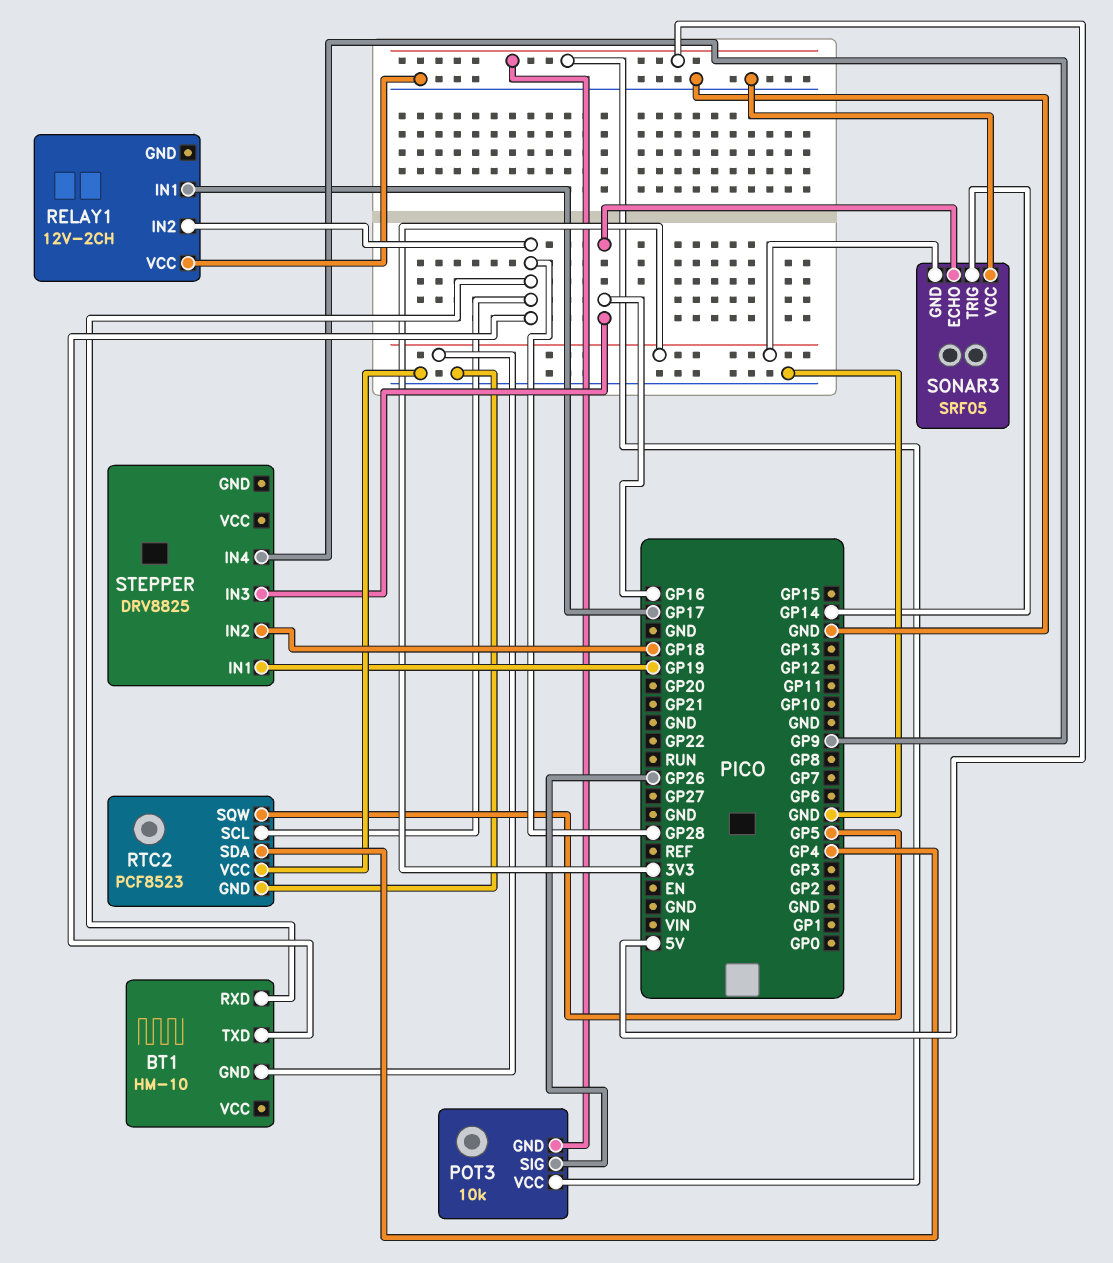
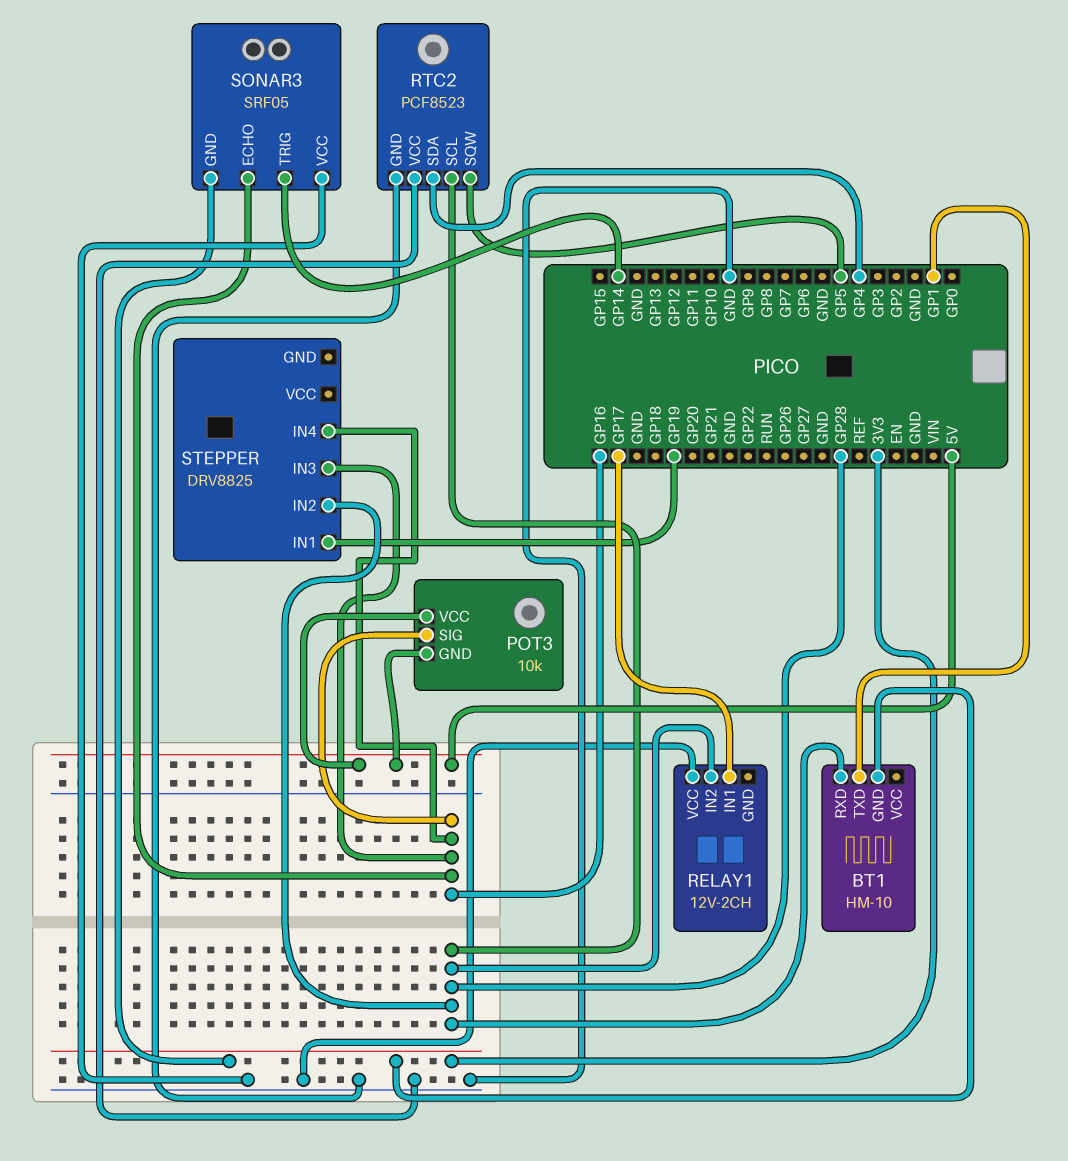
BT1 pin TXD: GP28 -> GP1
POT3 pin SIG: GP26 -> GP16
STEPPER pin IN2: GP18 -> GP28
STEPPER pin IN4: GP9 -> GP16

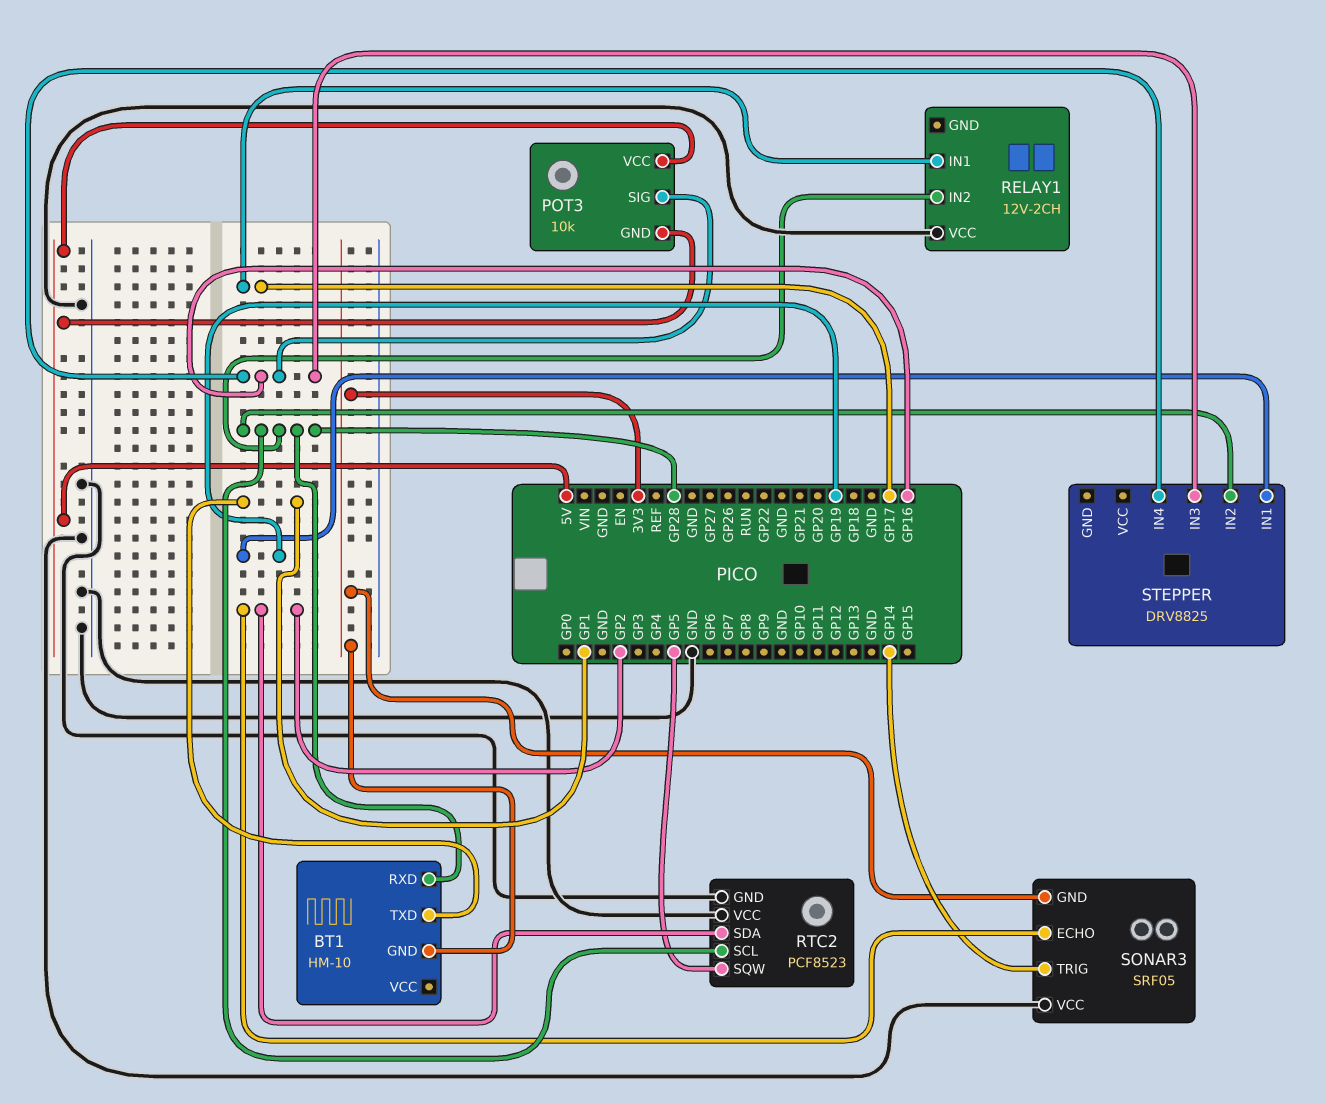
RTC2 pin SDA: GP4 -> GP2
SONAR3 pin ECHO: GP16 -> GP2

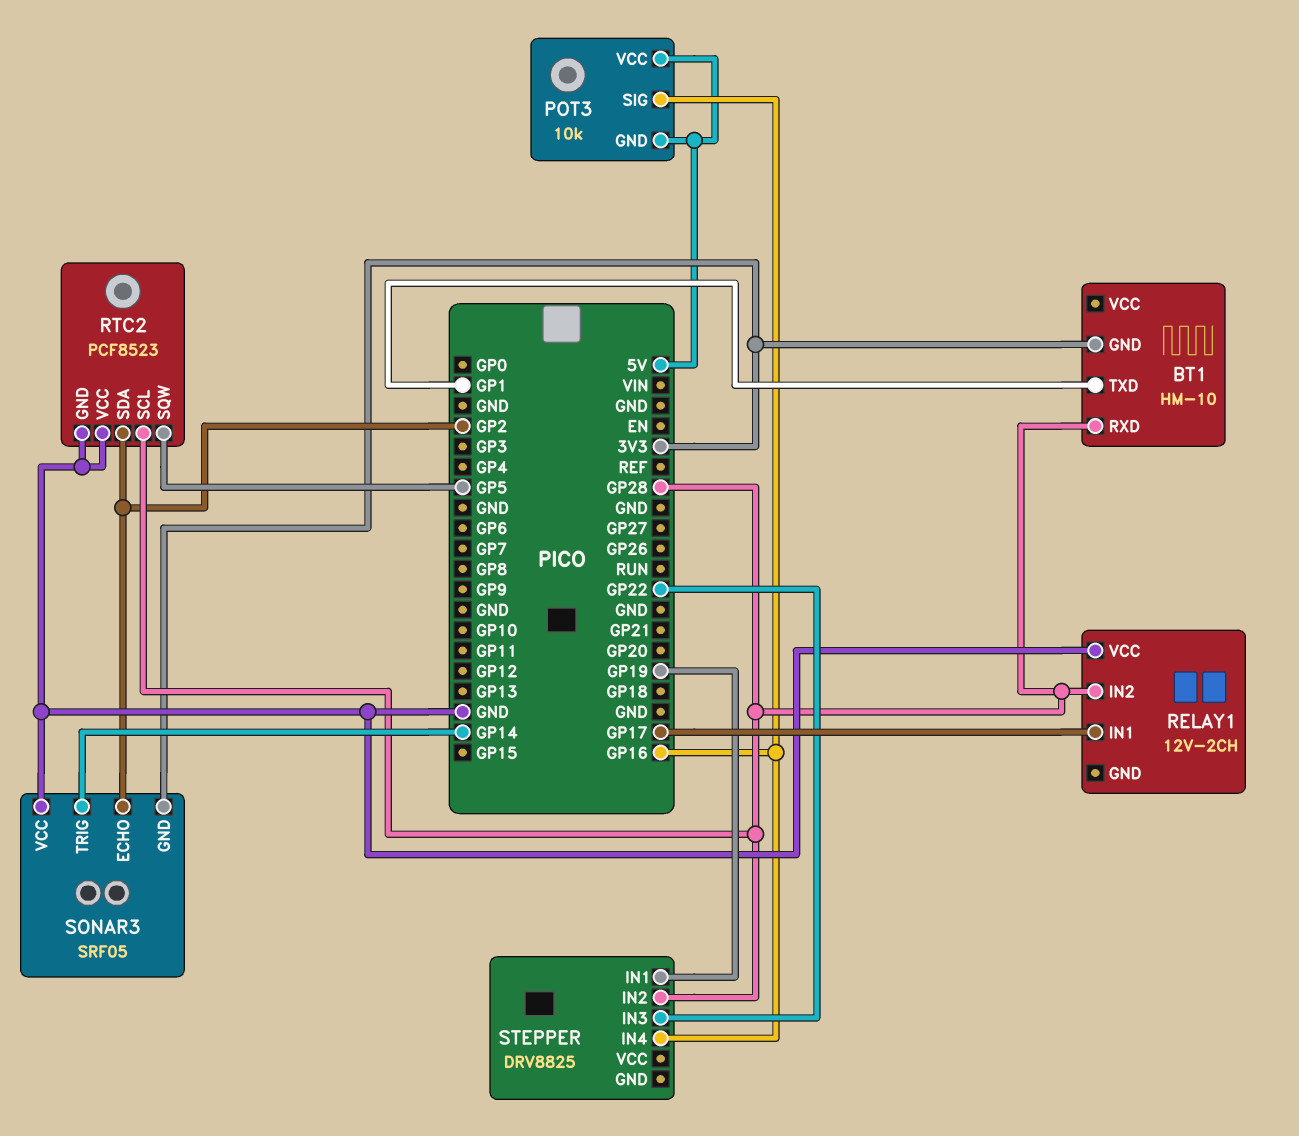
STEPPER pin IN3: GP16 -> GP22

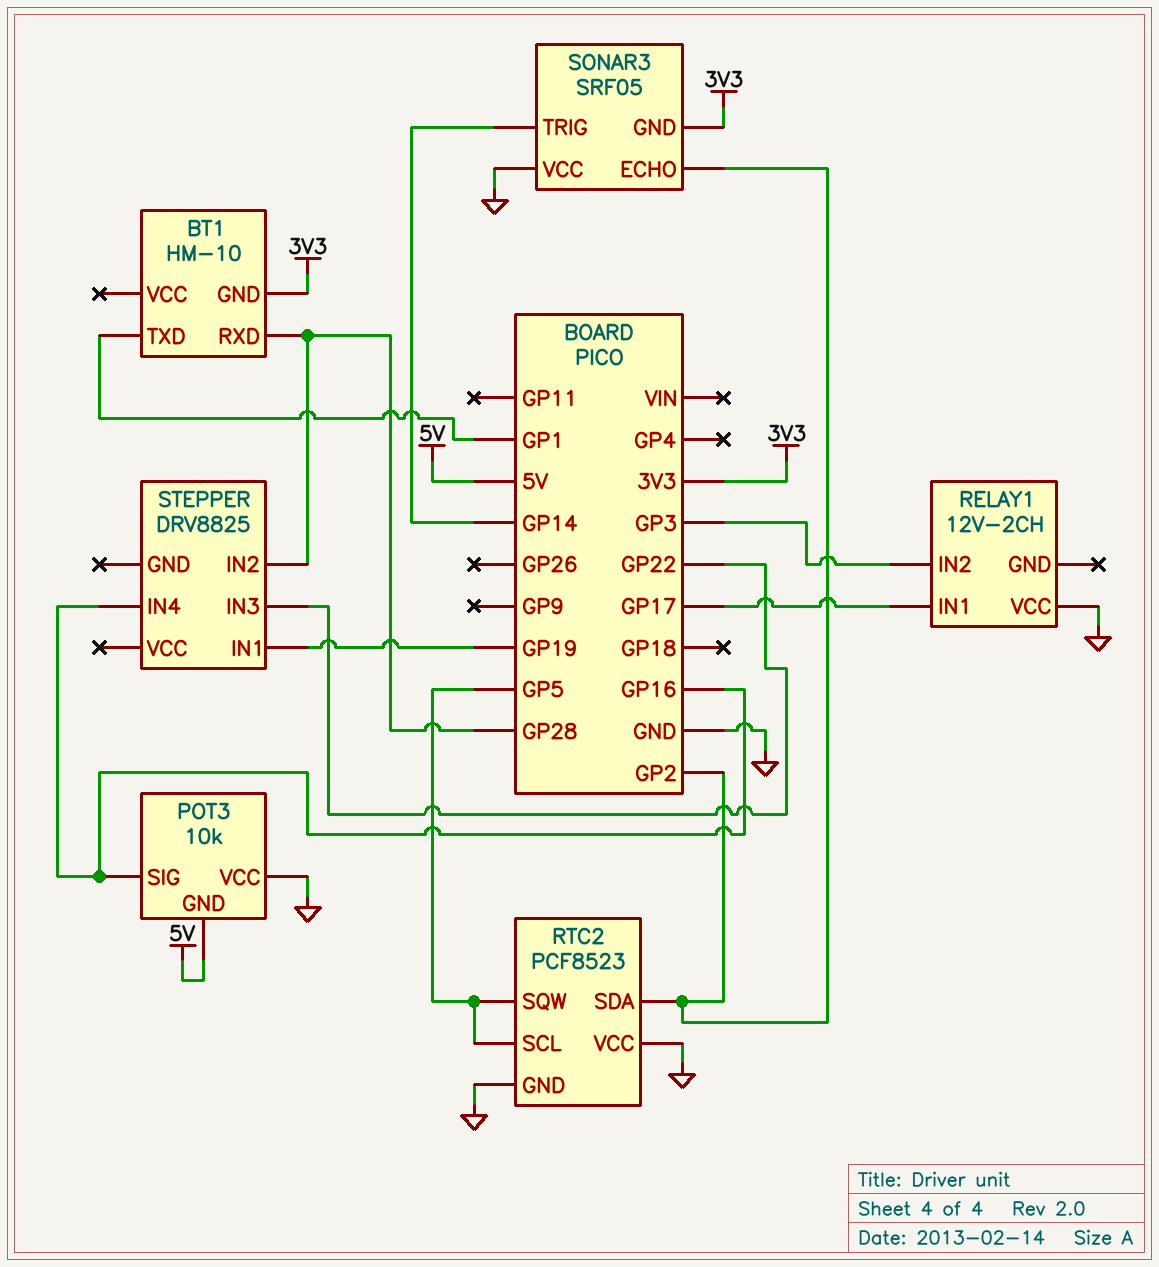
POT3 pin VCC: 5V -> GND
RELAY1 pin IN2: GP28 -> GP3
RTC2 pin SCL: GP28 -> GP5

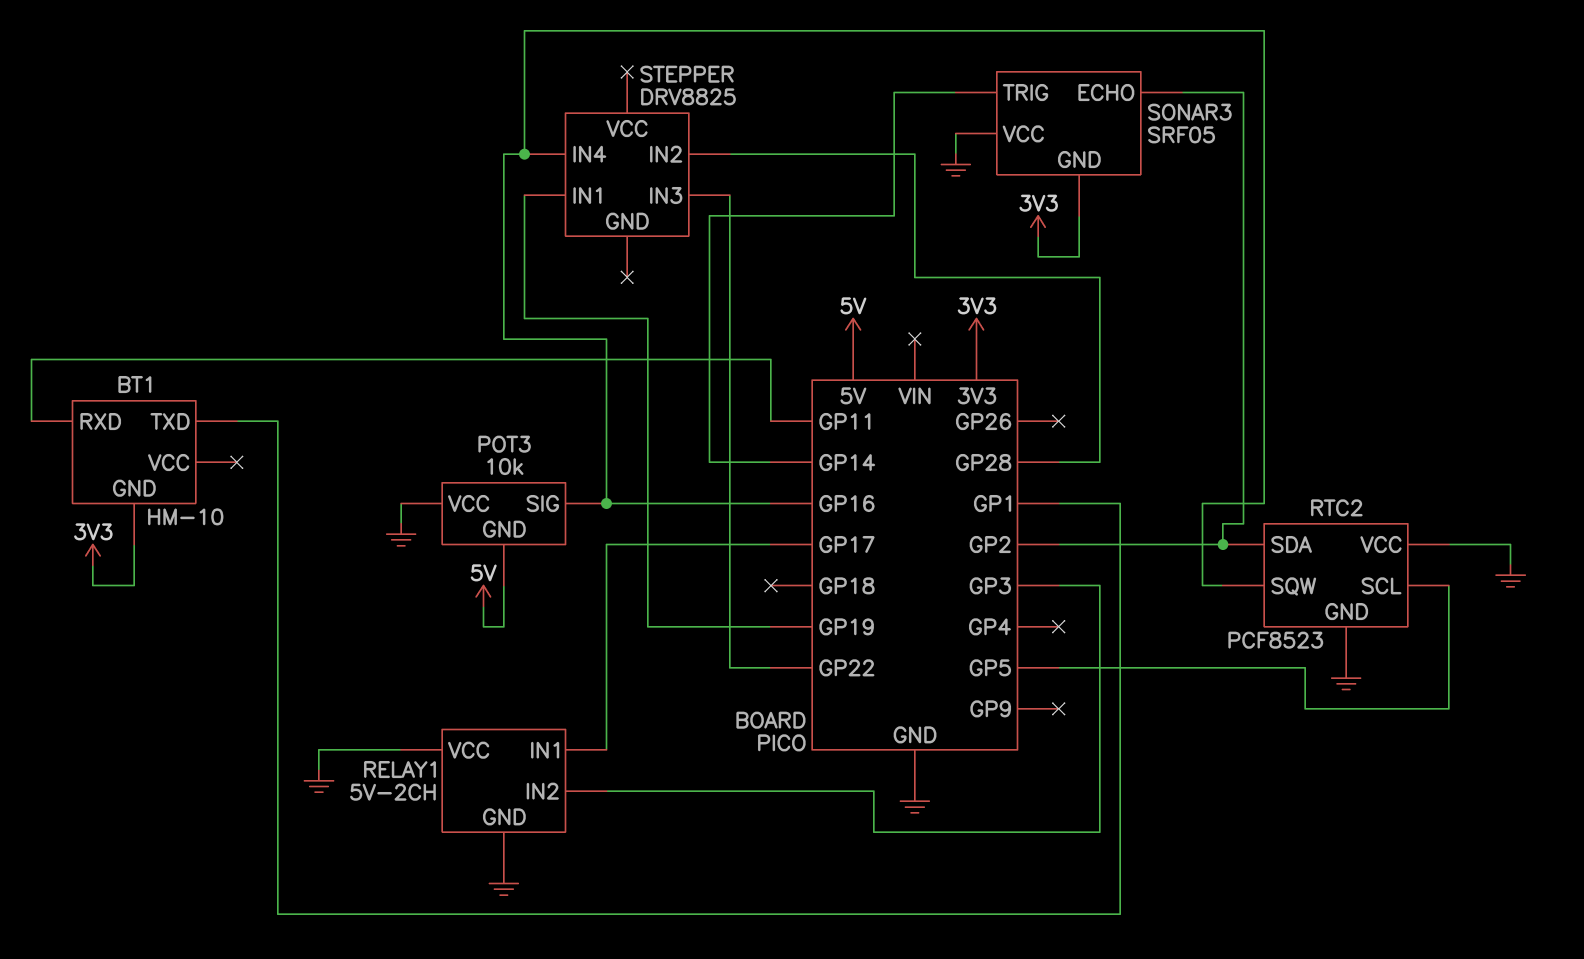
BT1 pin RXD: GP28 -> GP11
RELAY1: 12V-2CH -> 5V-2CH
RELAY1 pin GND: none -> GND
RTC2 pin SQW: GP5 -> GP16

